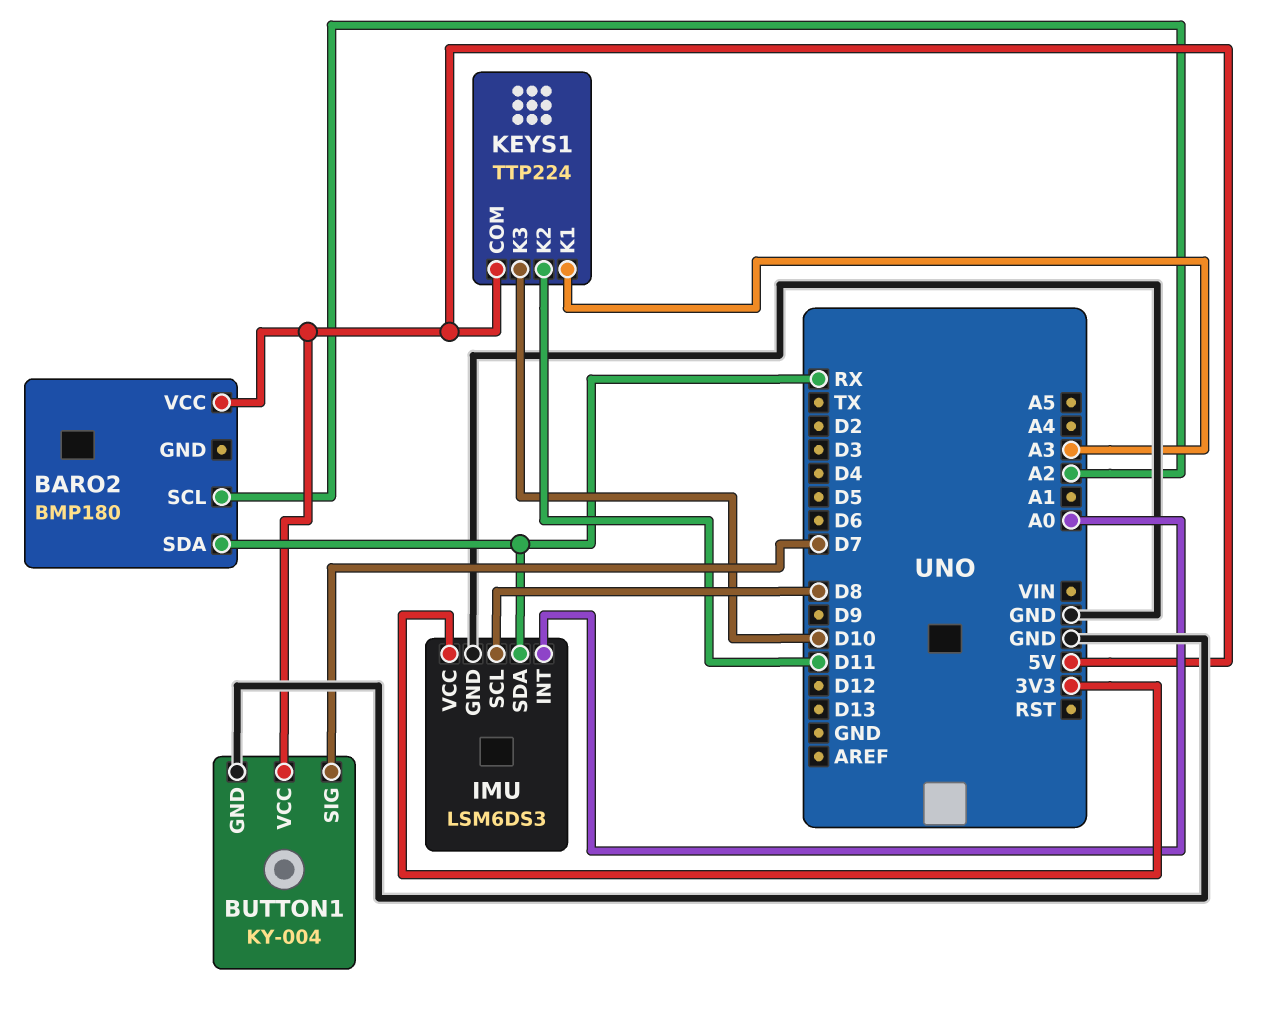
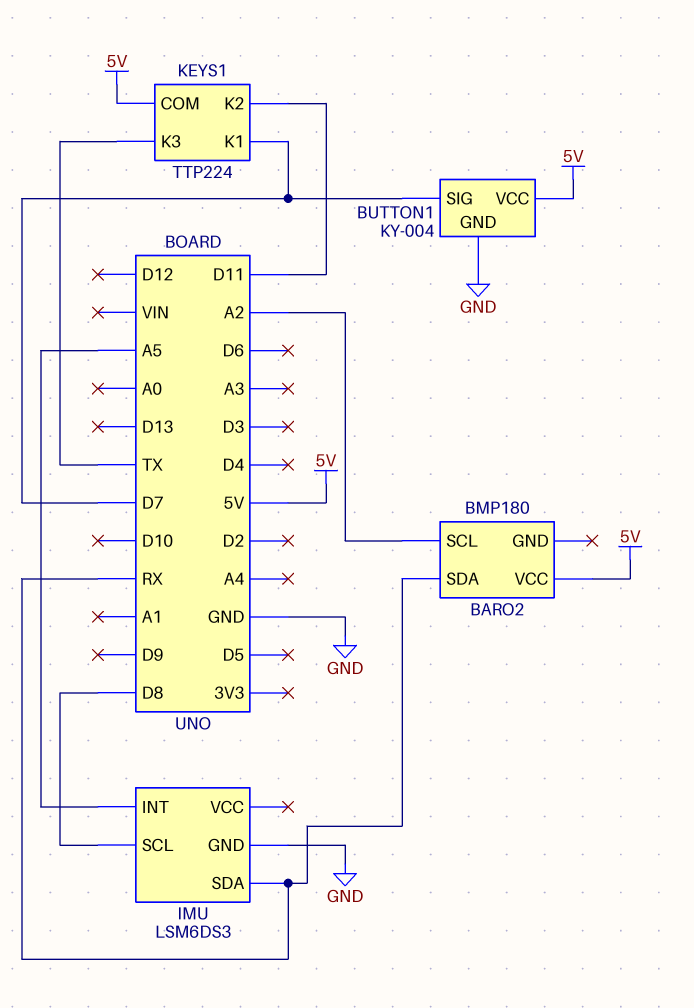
IMU pin INT: A0 -> A5
IMU pin VCC: 3V3 -> none
KEYS1 pin K1: A3 -> D7
KEYS1 pin K3: D10 -> TX

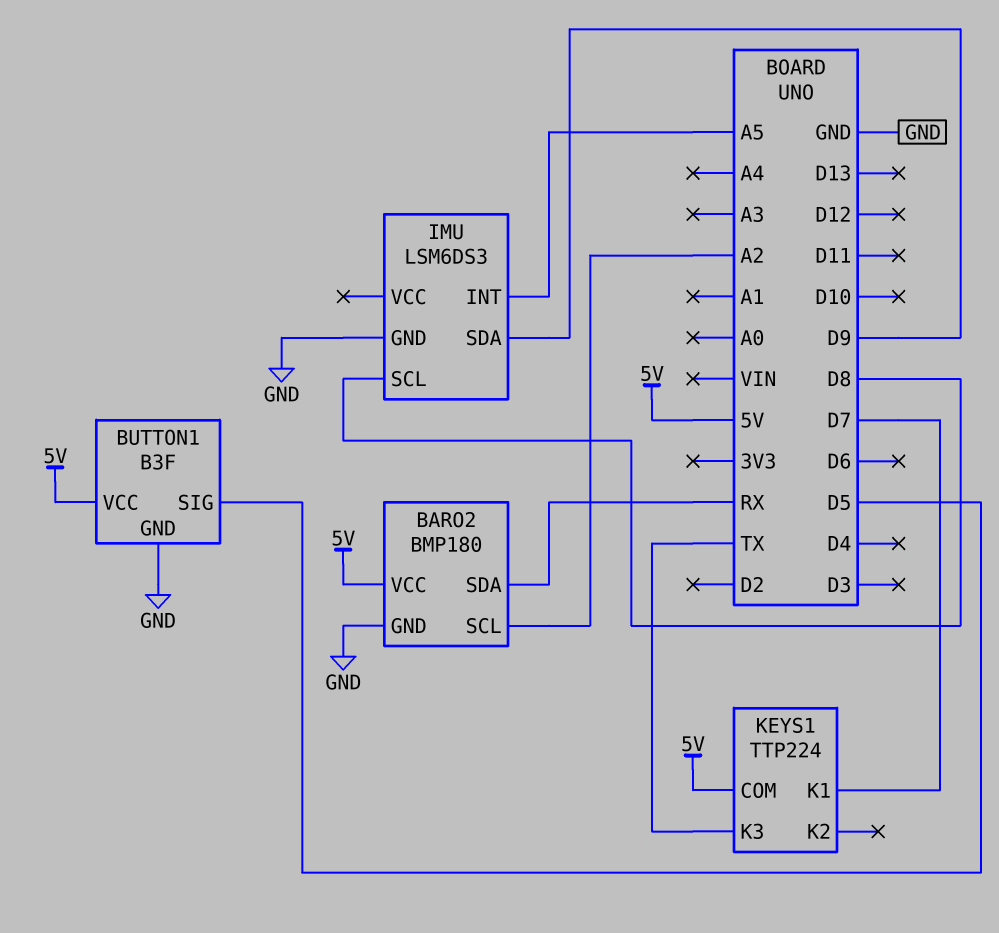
BARO2 pin GND: none -> GND
BUTTON1: KY-004 -> B3F
BUTTON1 pin SIG: D7 -> D5
IMU pin SDA: RX -> D9
KEYS1 pin K2: D11 -> none

